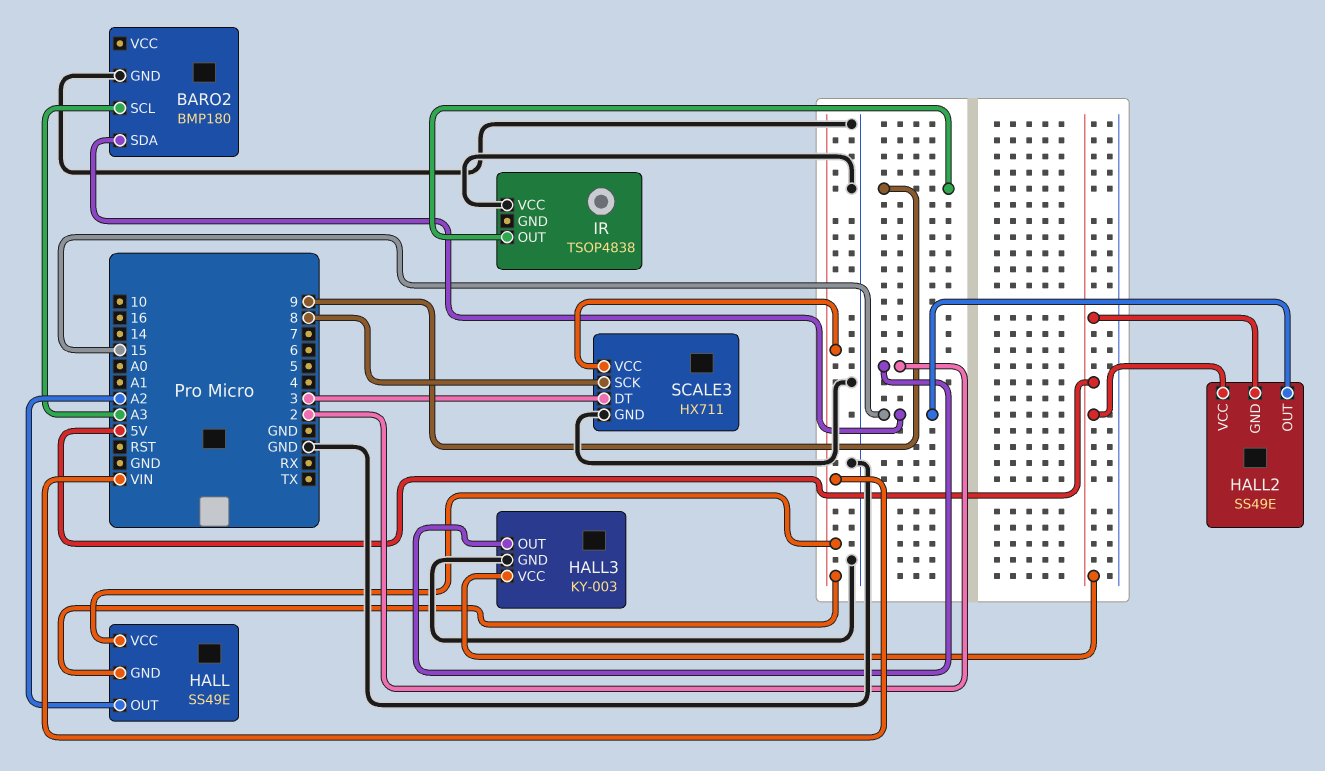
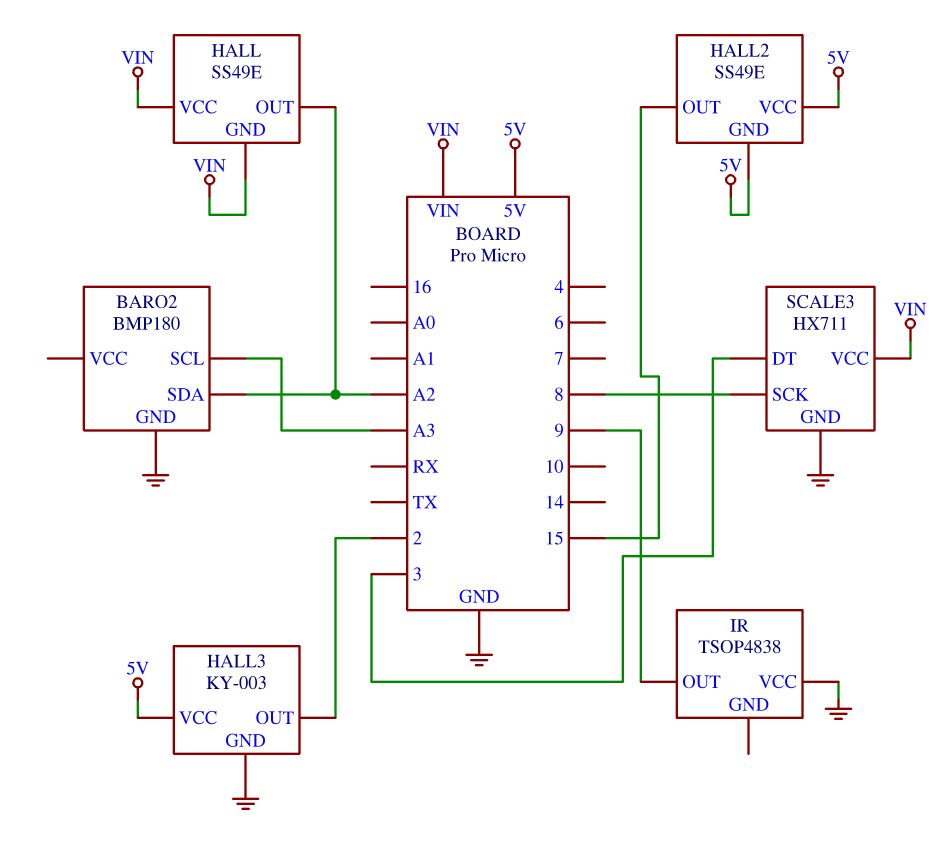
BARO2 pin SDA: 15 -> A2

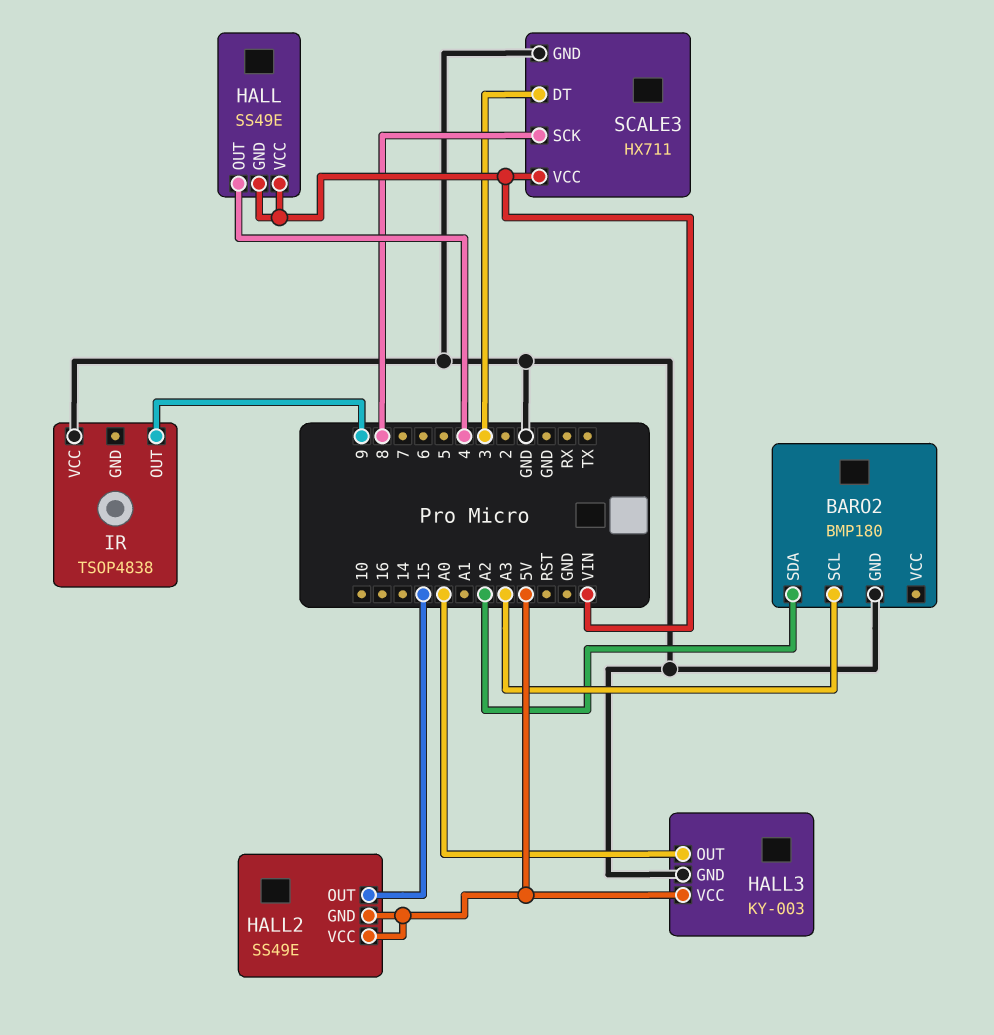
HALL pin OUT: A2 -> 4
HALL3 pin OUT: 2 -> A0

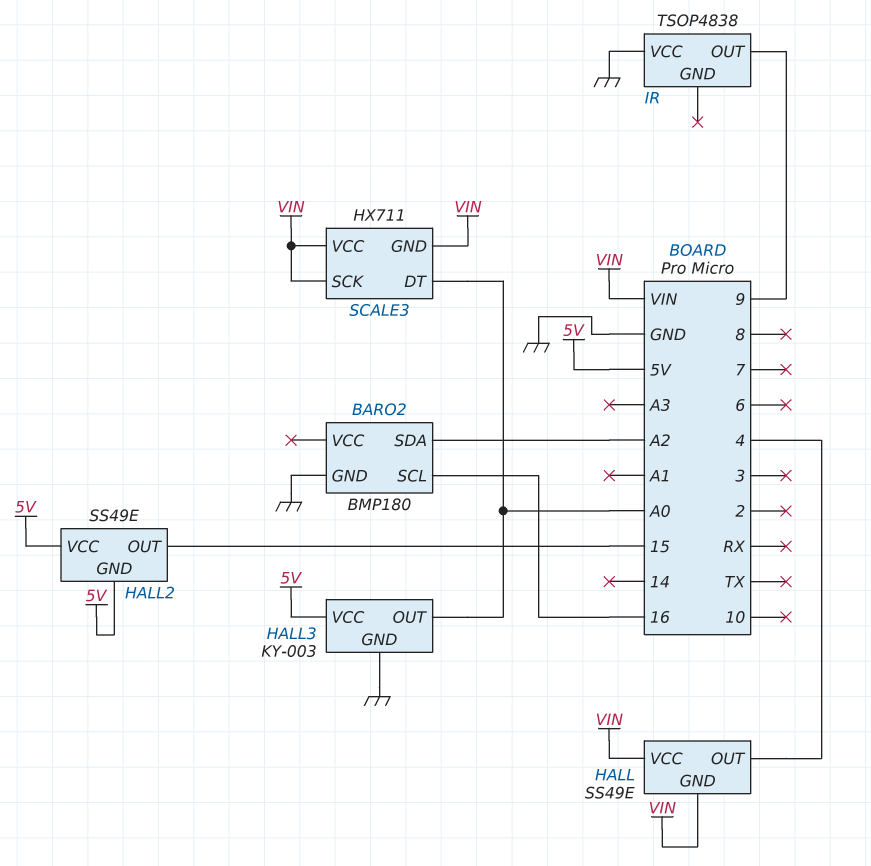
BARO2 pin SCL: A3 -> 16
SCALE3 pin DT: 3 -> A0
SCALE3 pin GND: GND -> VIN
SCALE3 pin SCK: 8 -> VIN

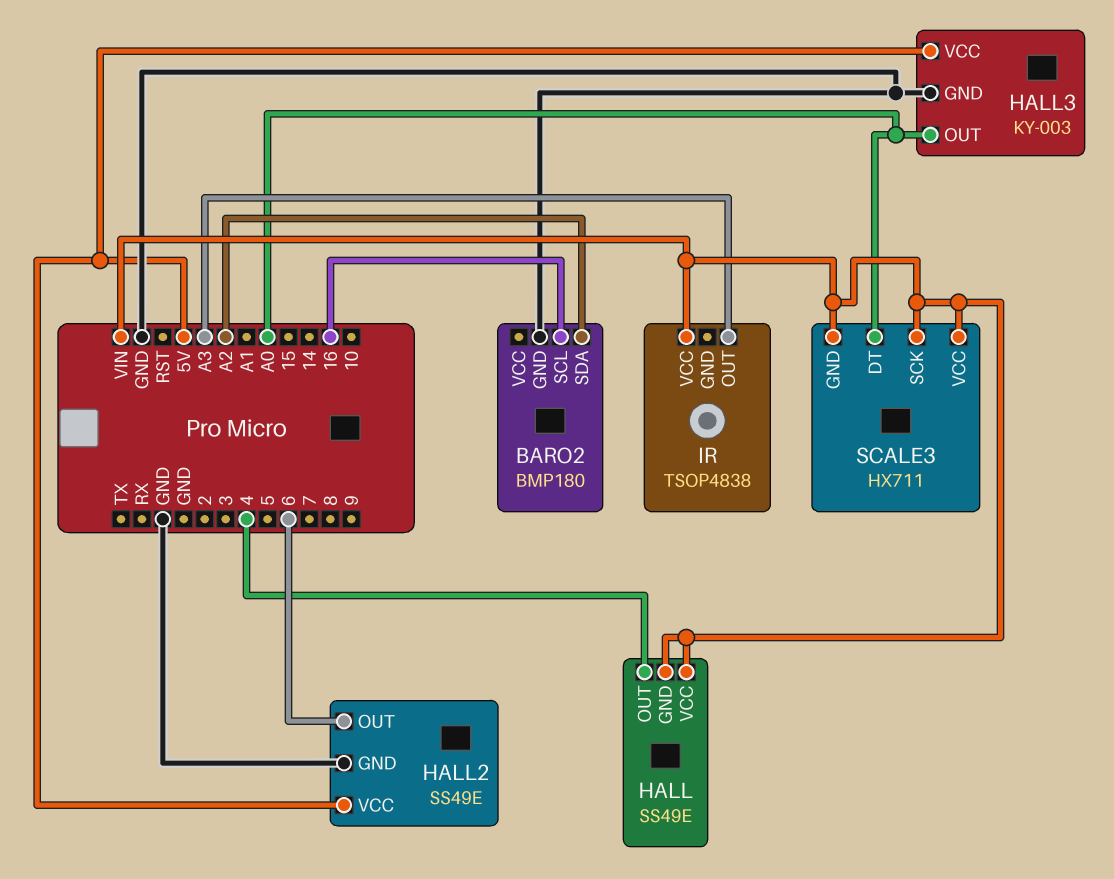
HALL2 pin GND: 5V -> GND
HALL2 pin OUT: 15 -> 6
IR pin OUT: 9 -> A3
IR pin VCC: GND -> VIN

